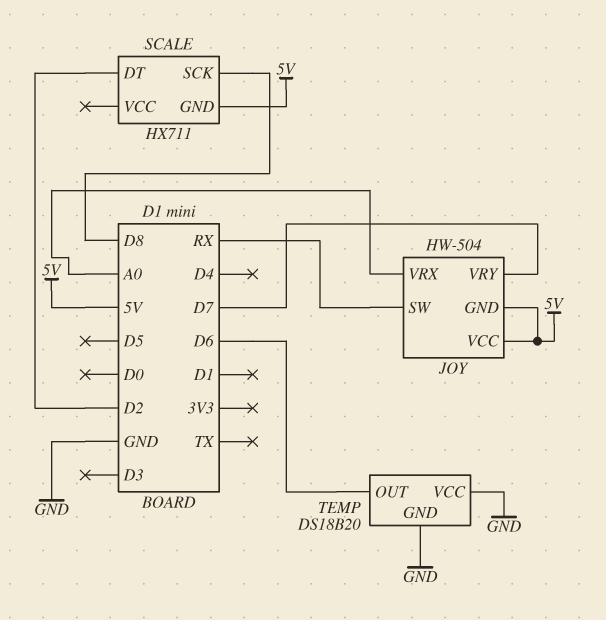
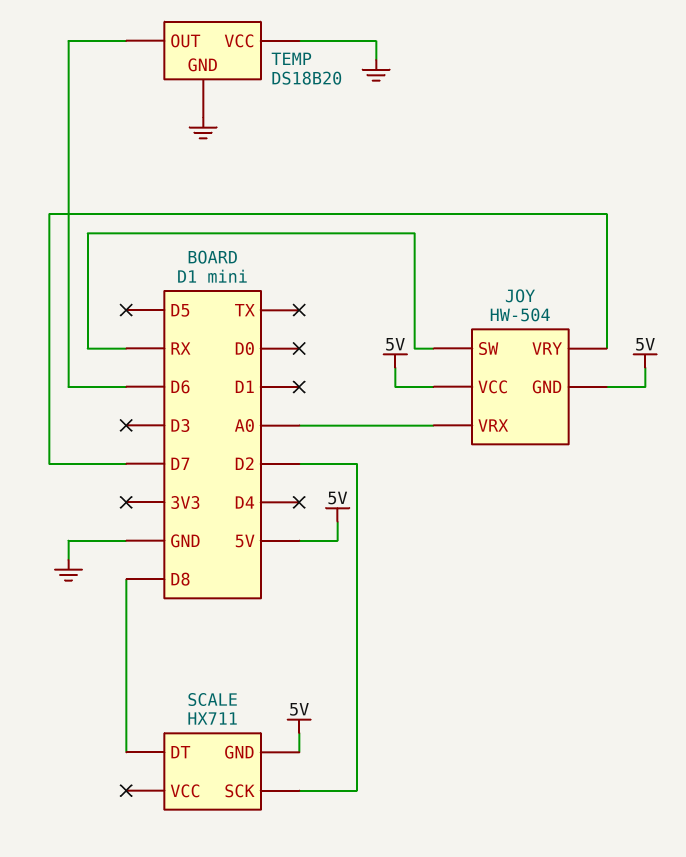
SCALE pin DT: D2 -> D8
SCALE pin SCK: D8 -> D2

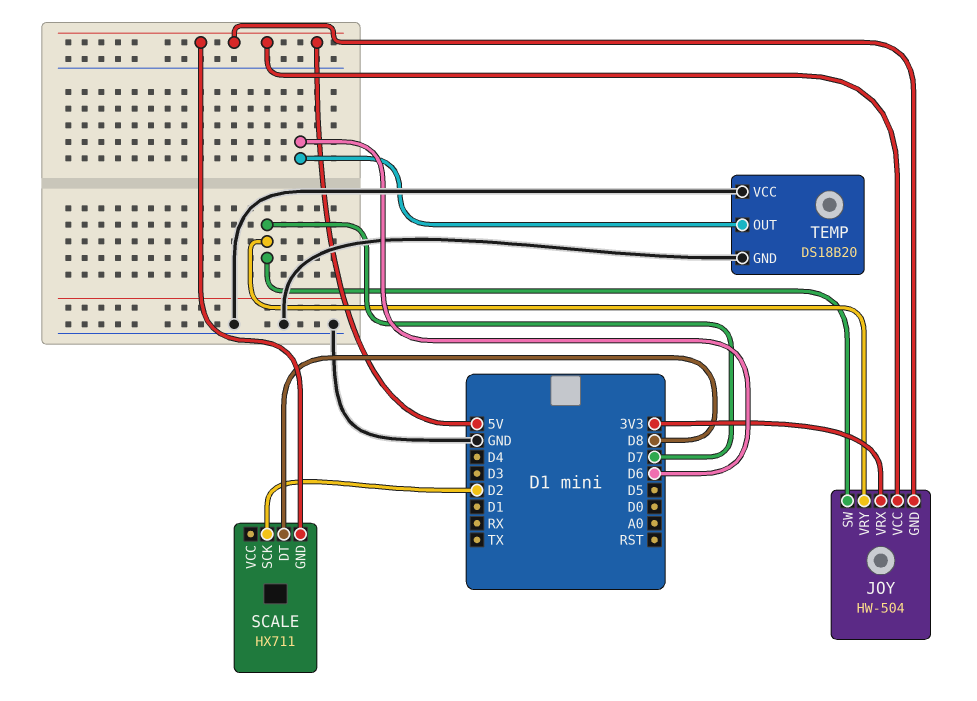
JOY pin SW: RX -> D7
JOY pin VRX: A0 -> 3V3

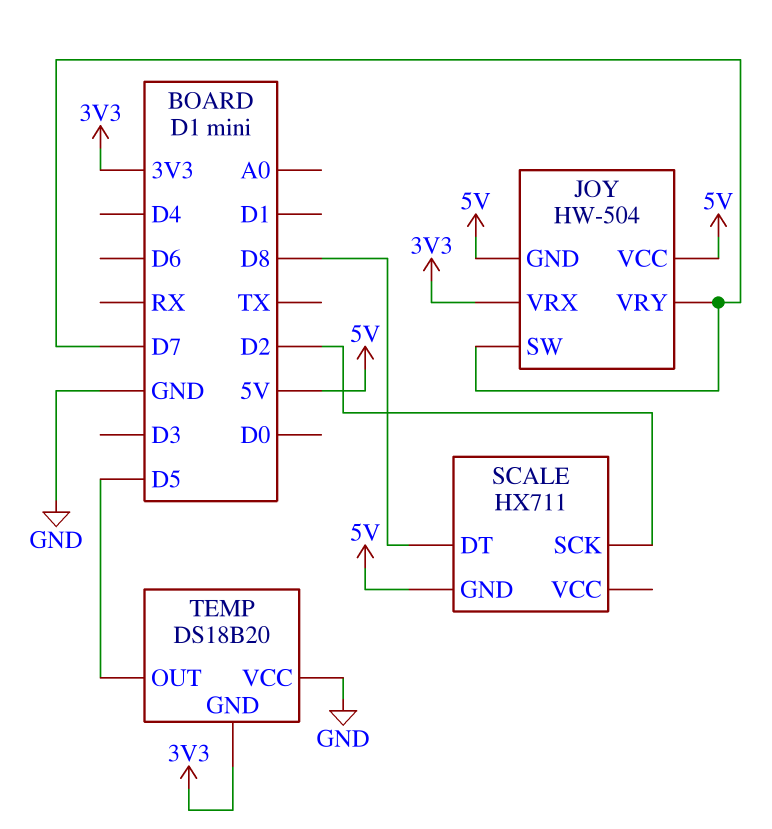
TEMP pin GND: GND -> 3V3
TEMP pin OUT: D6 -> D5

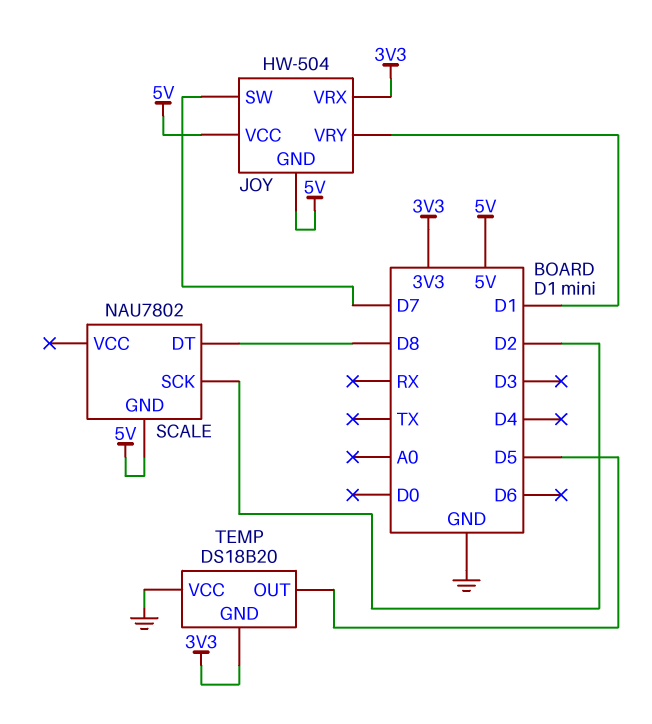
JOY pin VRY: D7 -> D1
SCALE: HX711 -> NAU7802

